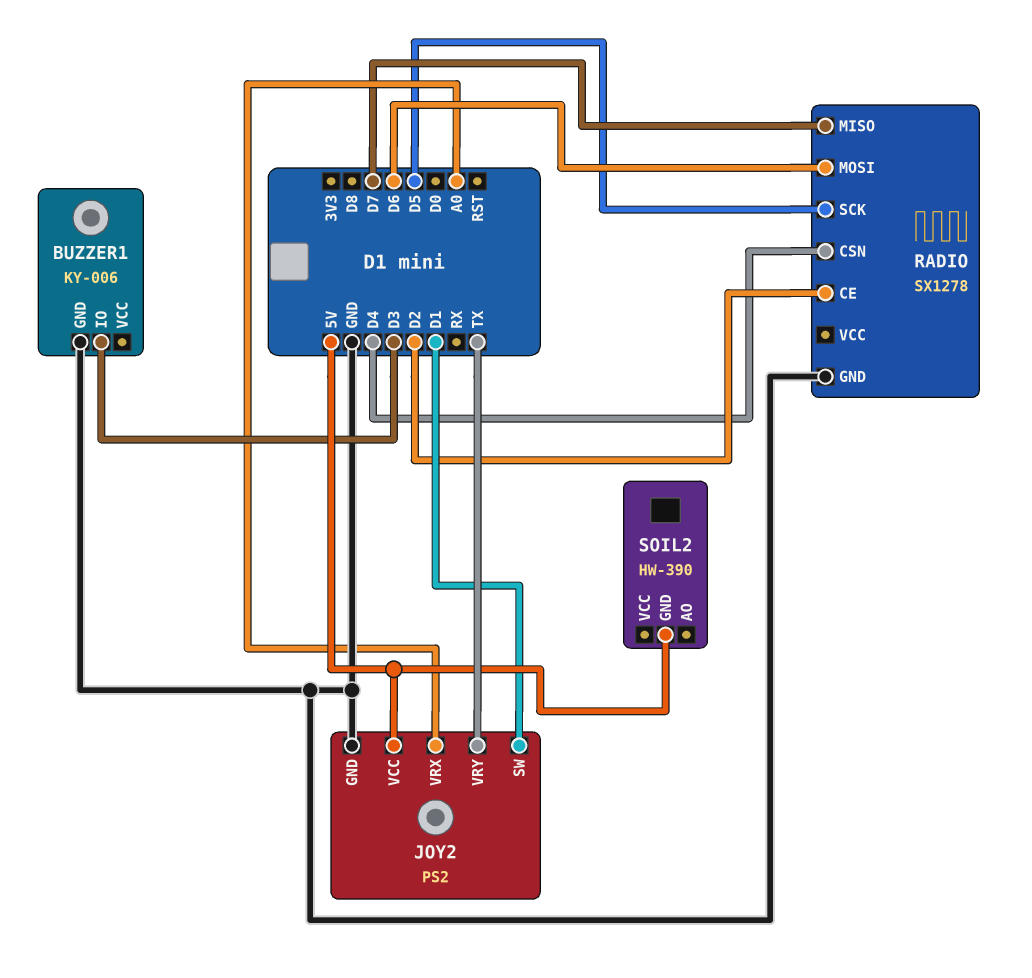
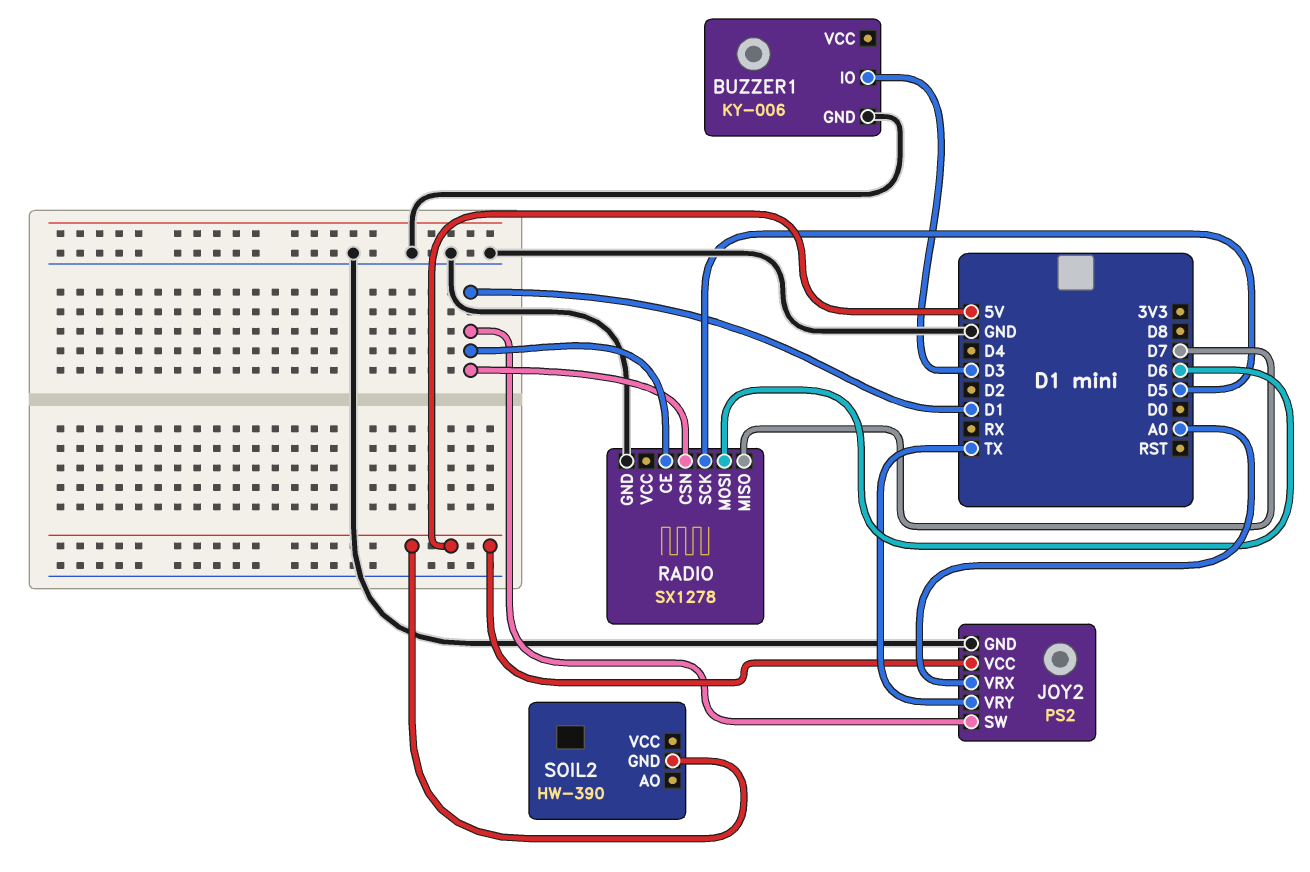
RADIO pin CE: D2 -> D1
RADIO pin CSN: D4 -> D1

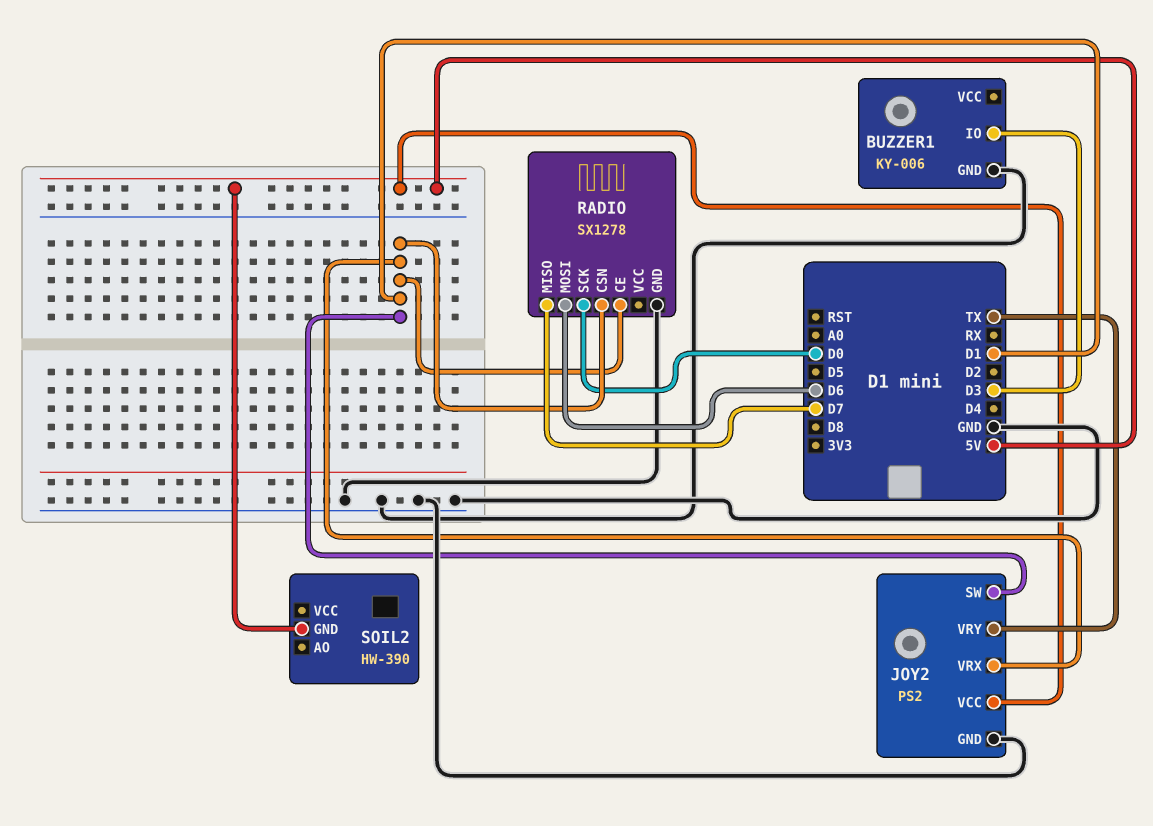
JOY2 pin VRX: A0 -> D1
RADIO pin SCK: D5 -> D0

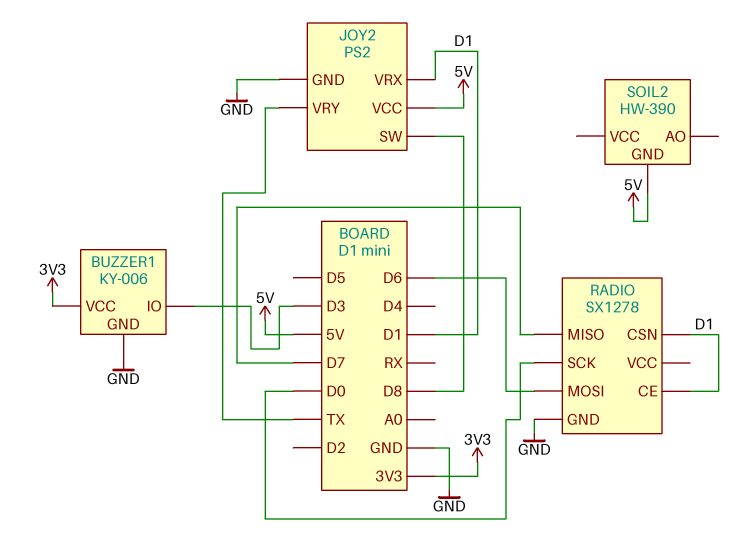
BUZZER1 pin VCC: none -> 3V3
JOY2 pin SW: D1 -> D8

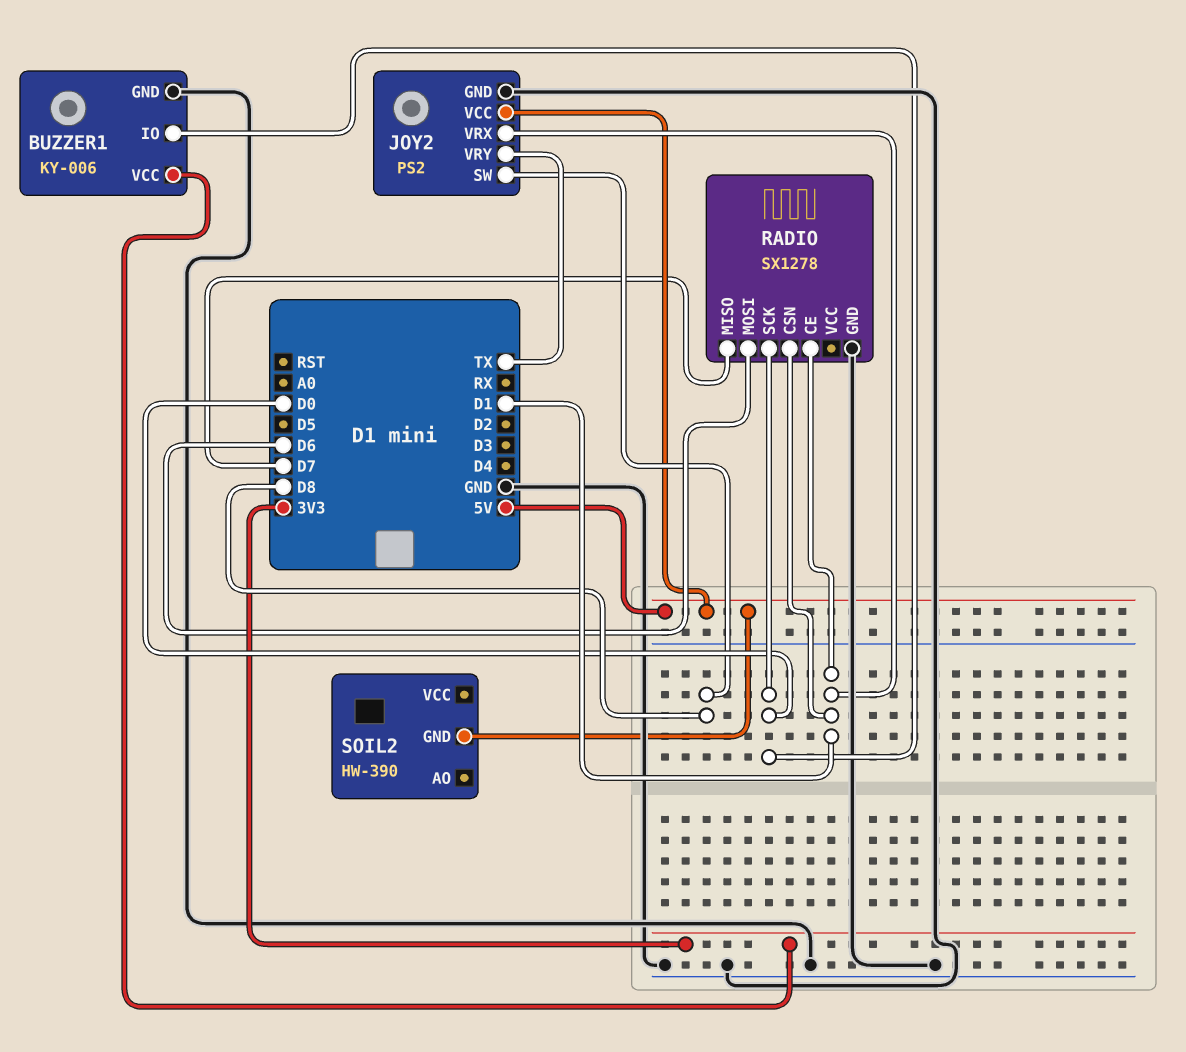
BUZZER1 pin IO: D3 -> D0

